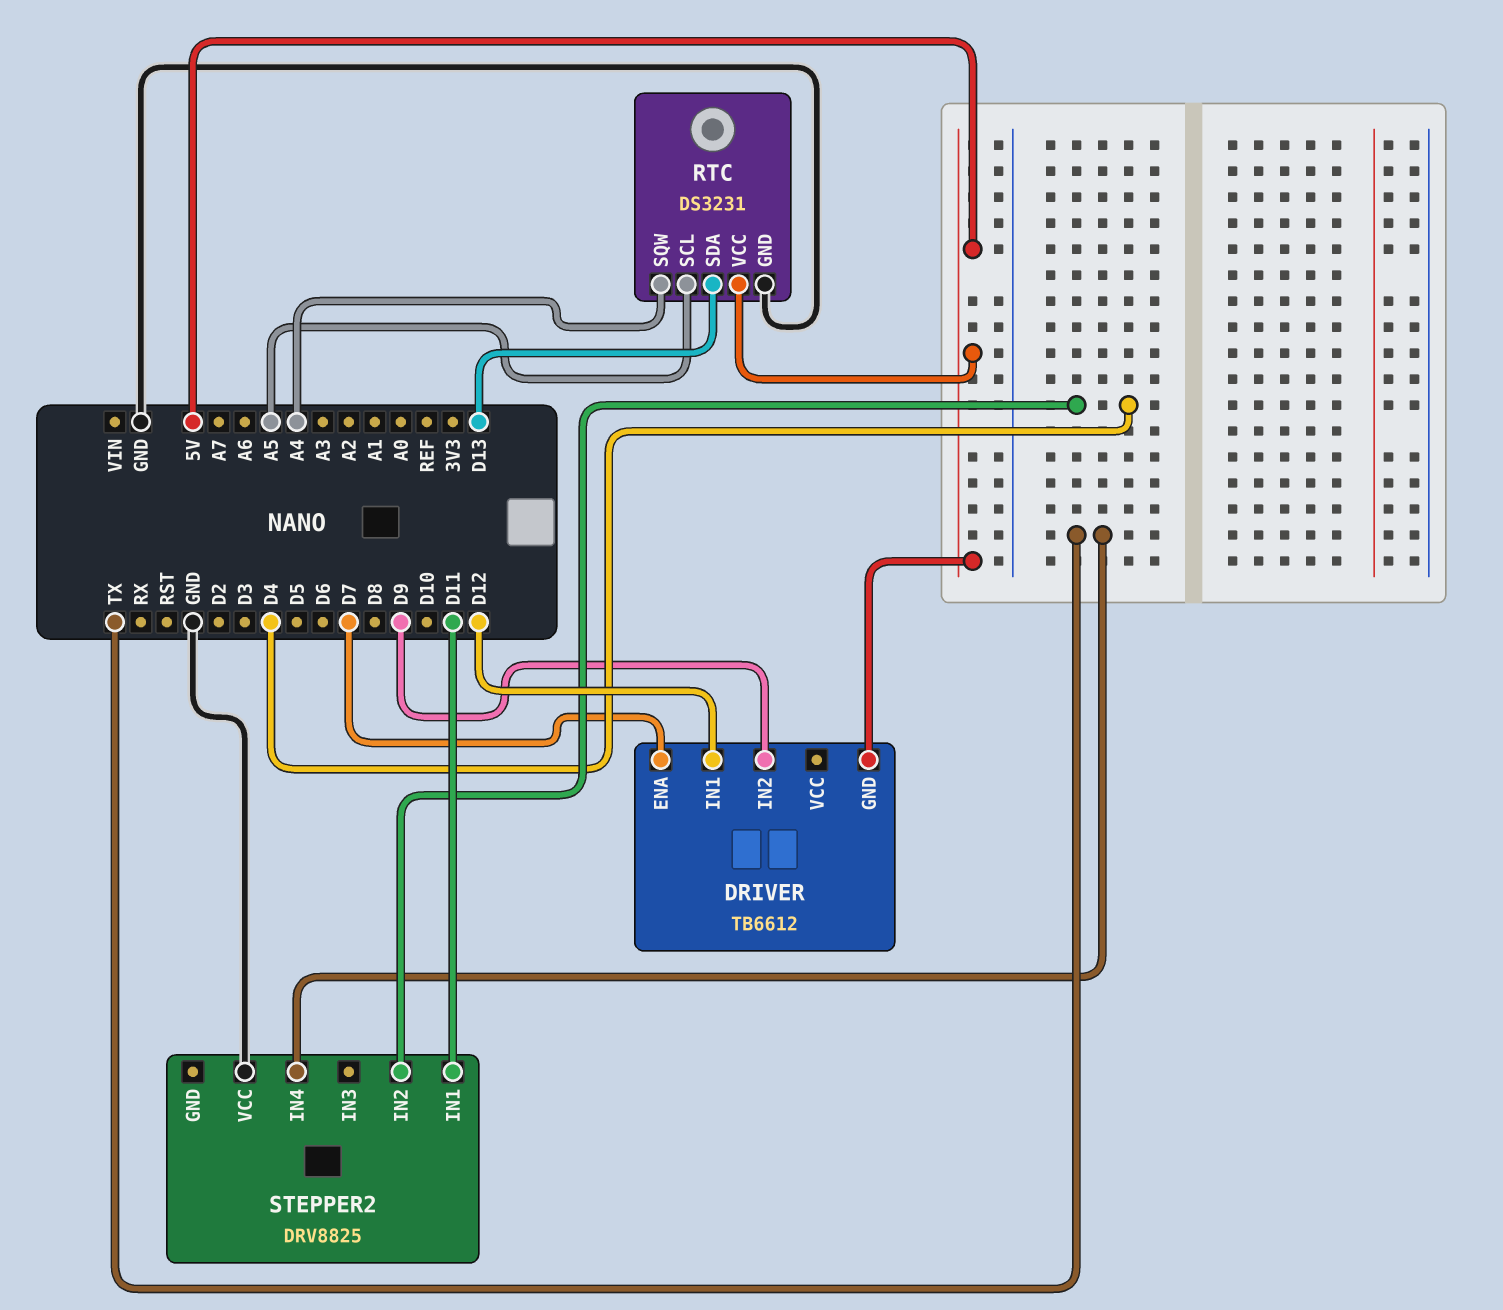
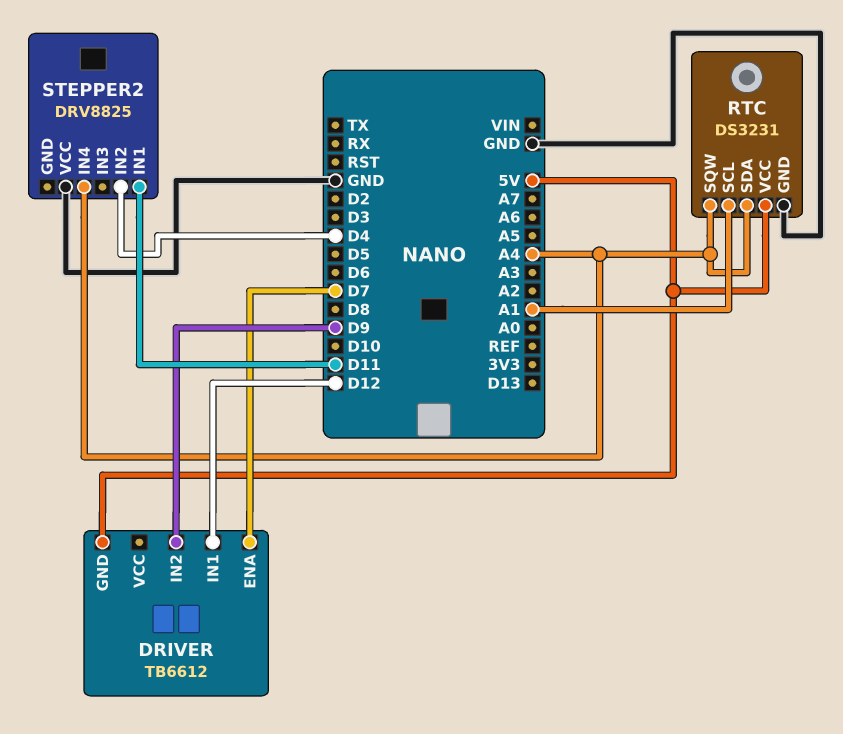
RTC pin SCL: A5 -> A1
RTC pin SDA: D13 -> A4
STEPPER2 pin IN4: TX -> A4

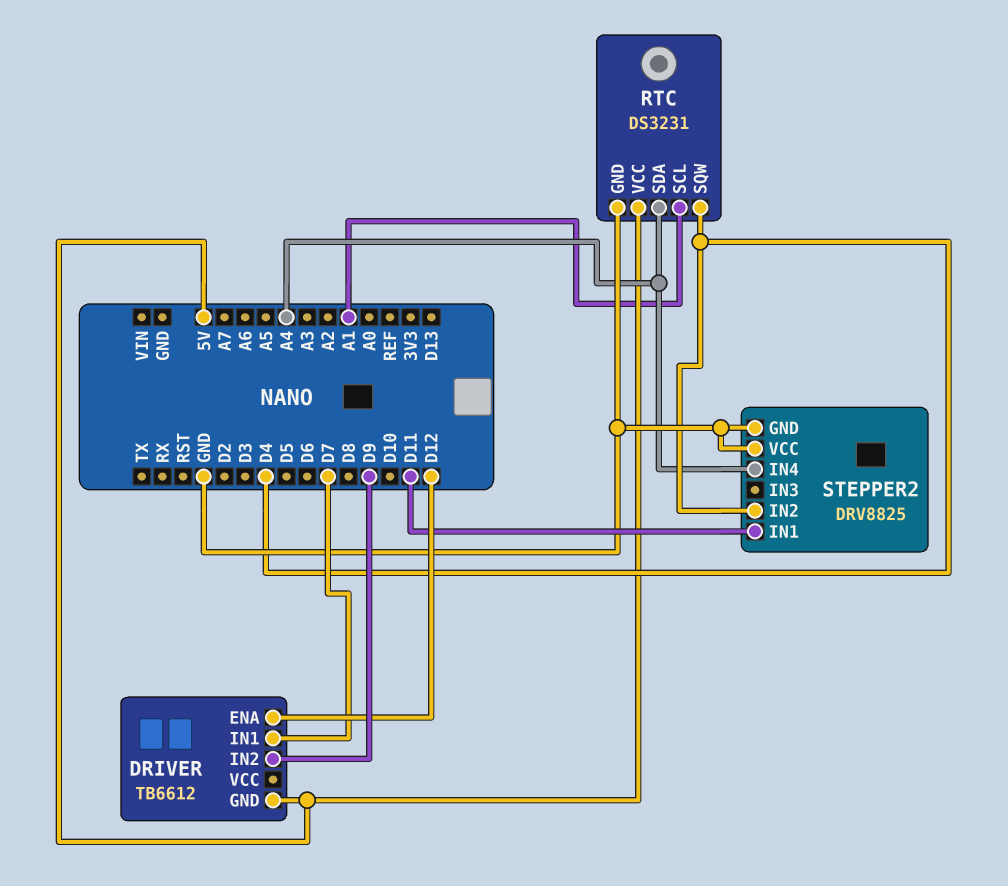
DRIVER pin ENA: D7 -> D12
DRIVER pin IN1: D12 -> D7
RTC pin SQW: A4 -> D4
STEPPER2 pin GND: none -> GND

